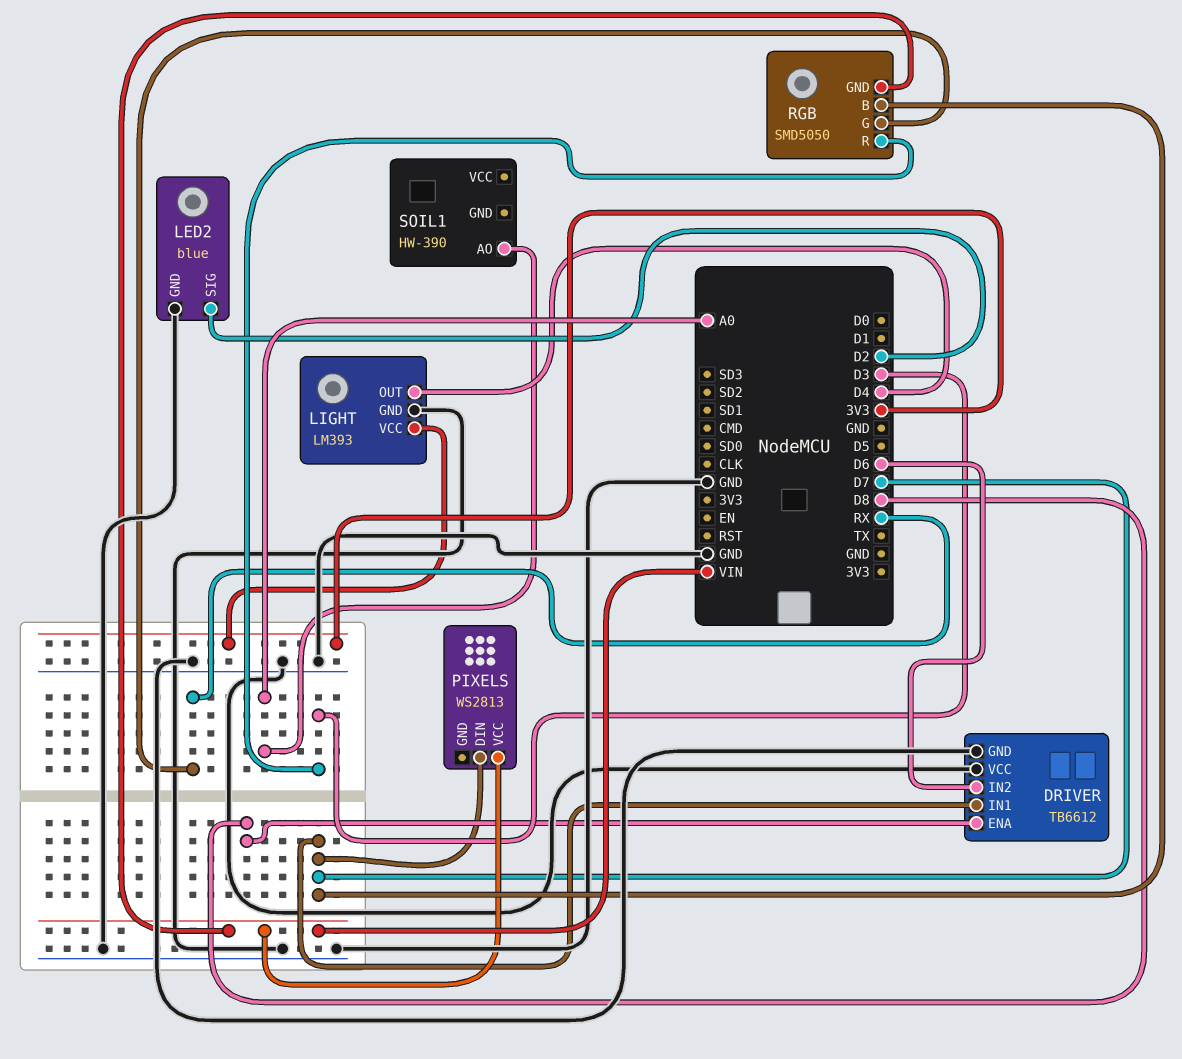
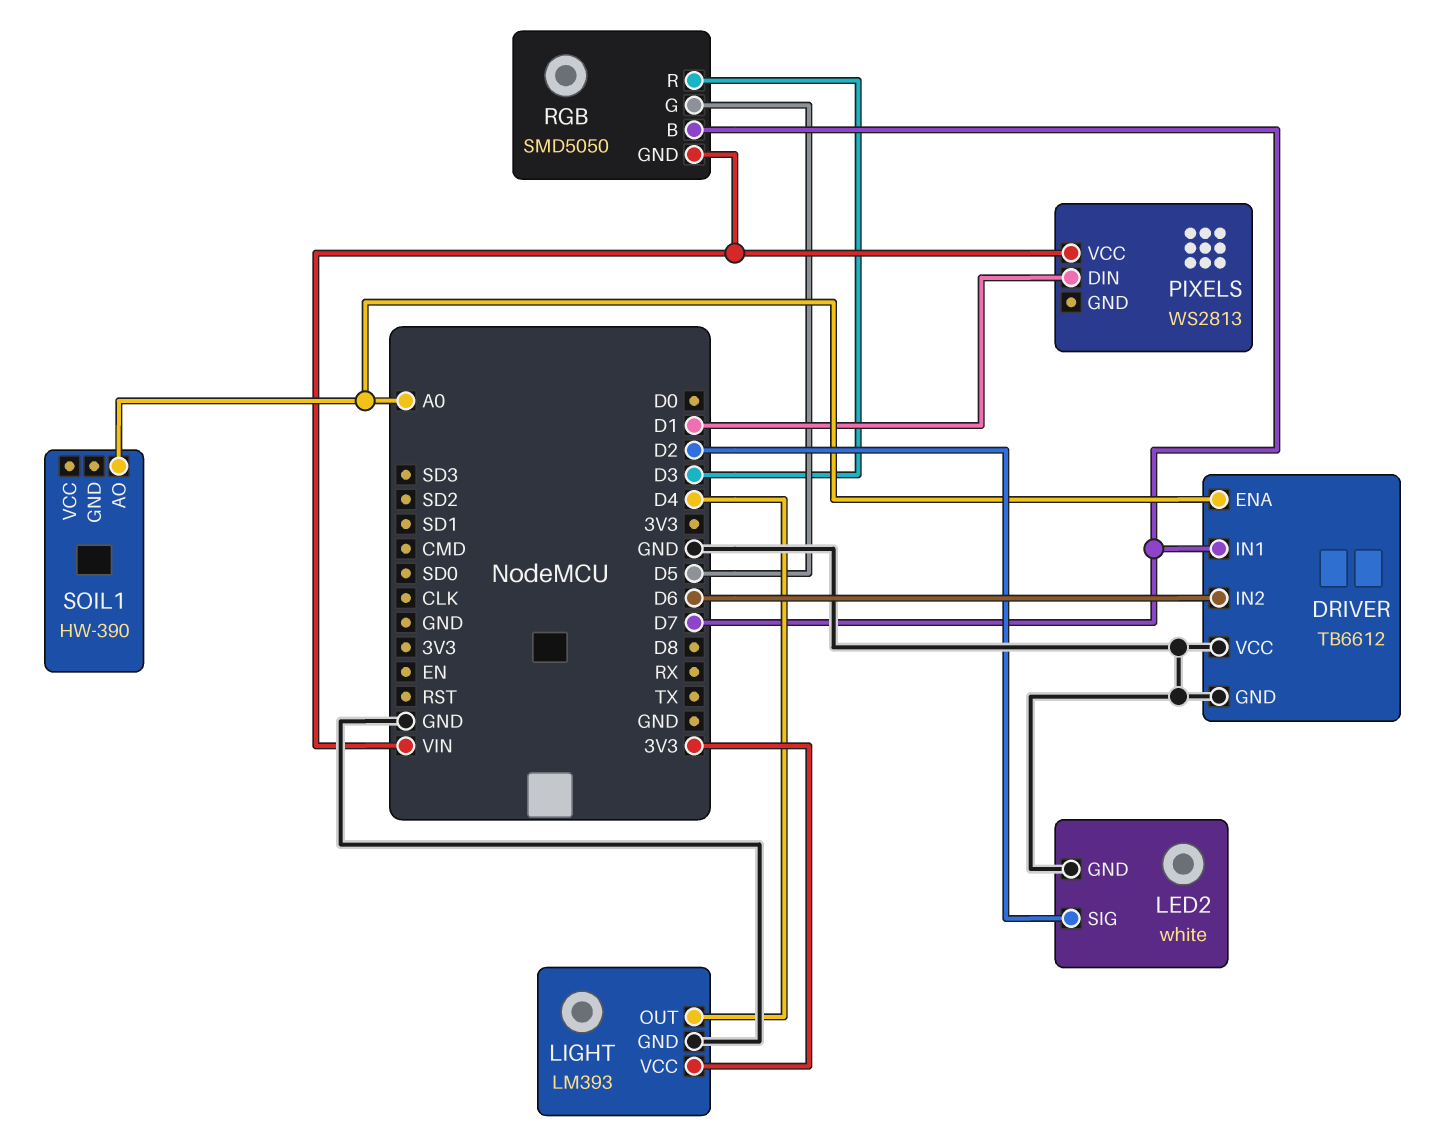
DRIVER pin ENA: D8 -> A0
LED2: blue -> white
PIXELS pin DIN: D7 -> D1
RGB pin G: RX -> D5

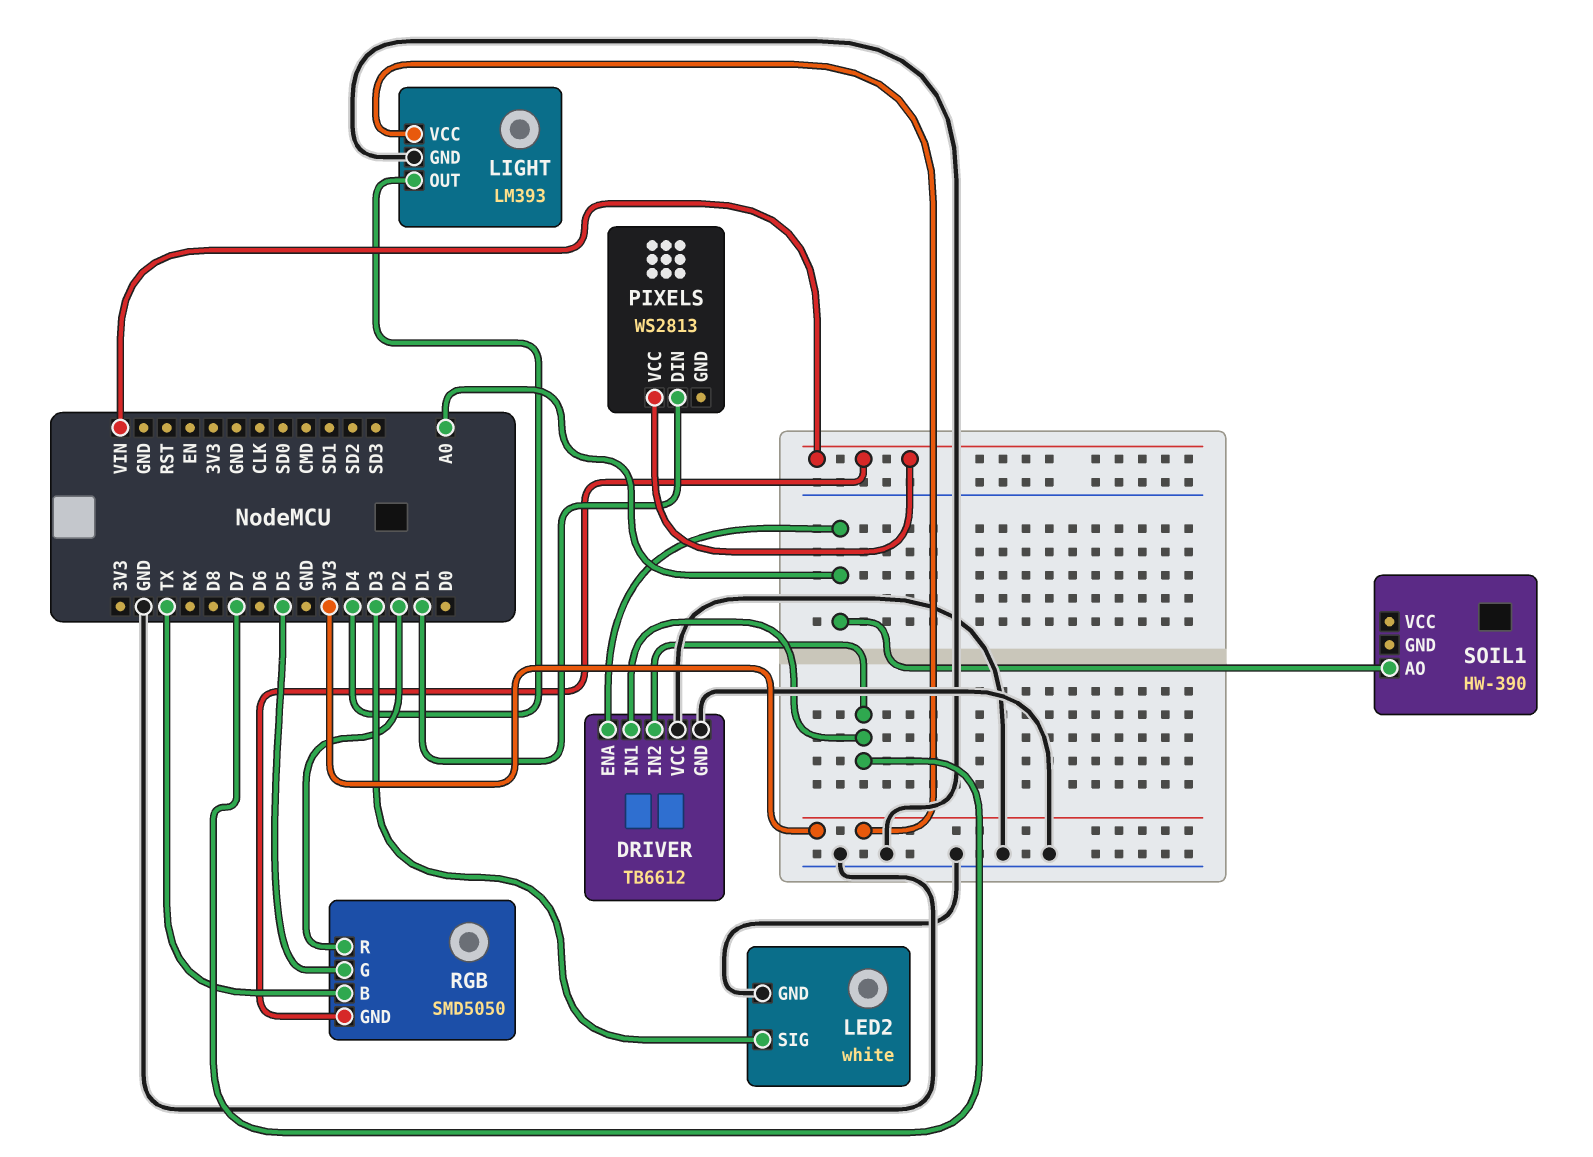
DRIVER pin IN2: D6 -> D7
LED2 pin SIG: D2 -> D3
RGB pin B: D7 -> TX
RGB pin R: D3 -> D2

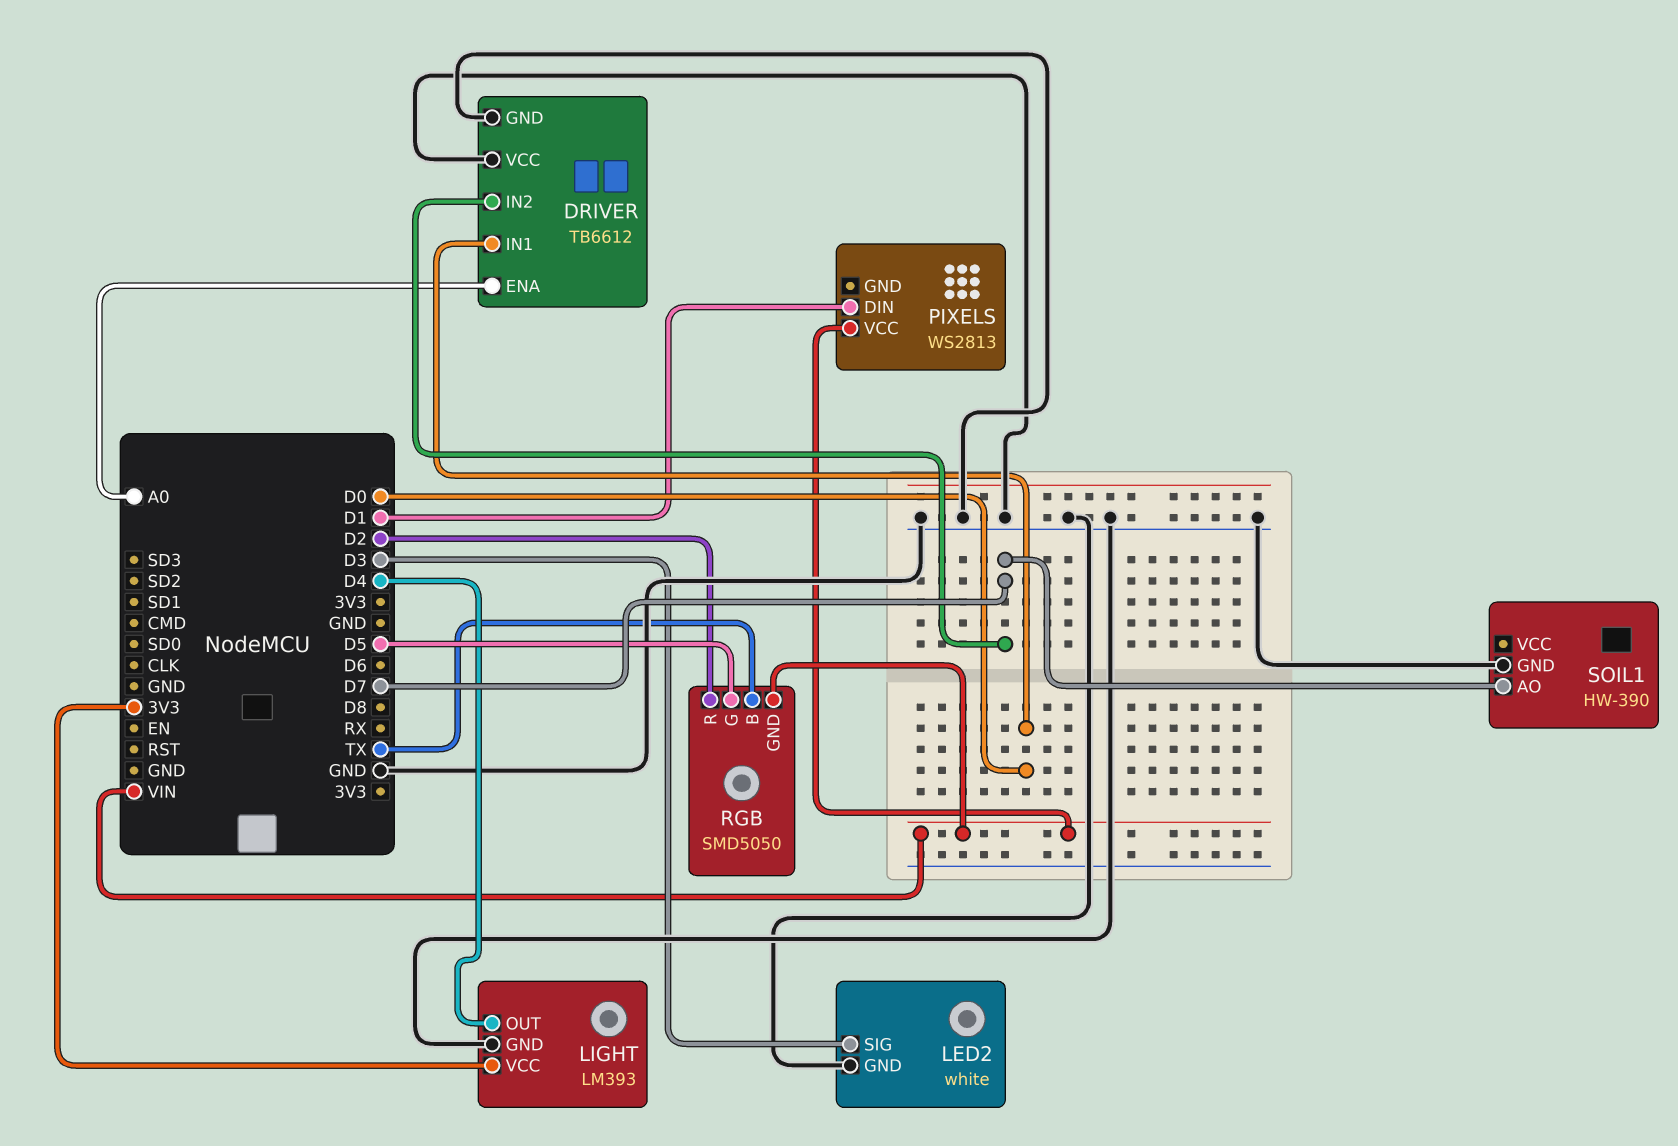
DRIVER pin IN1: D7 -> D0
SOIL1 pin AO: A0 -> D7
SOIL1 pin GND: none -> GND

